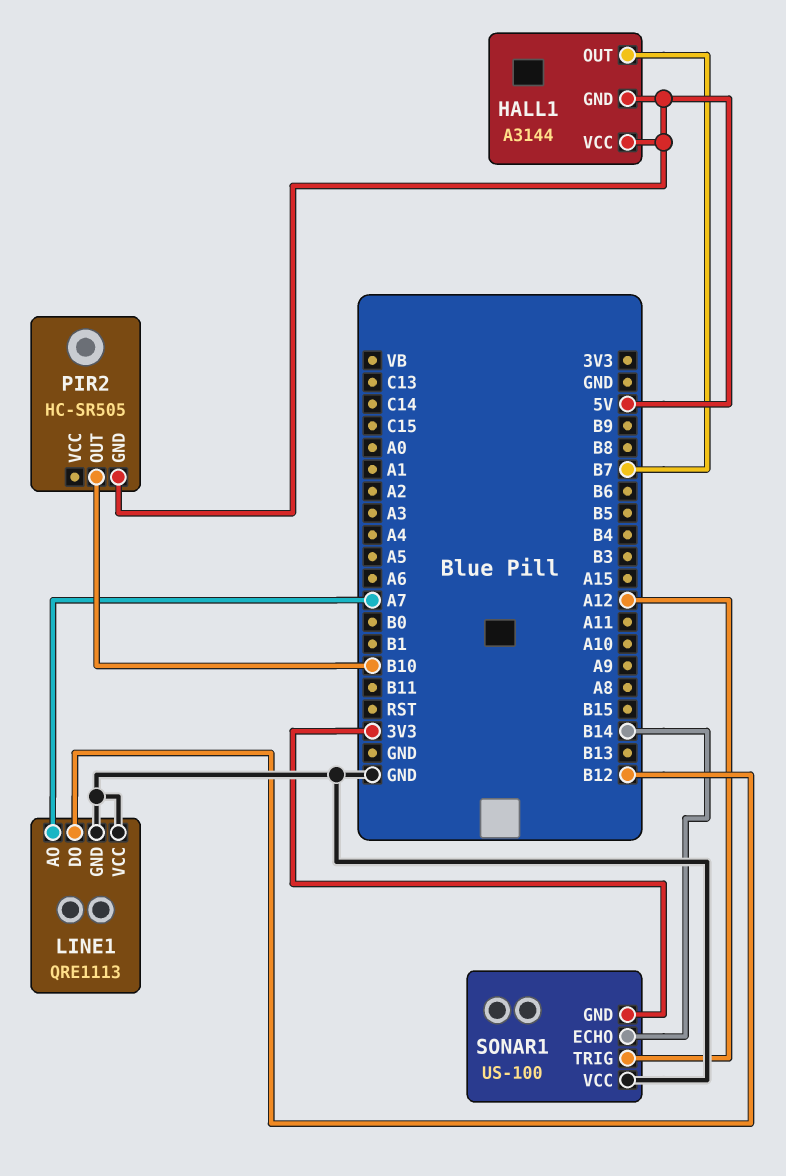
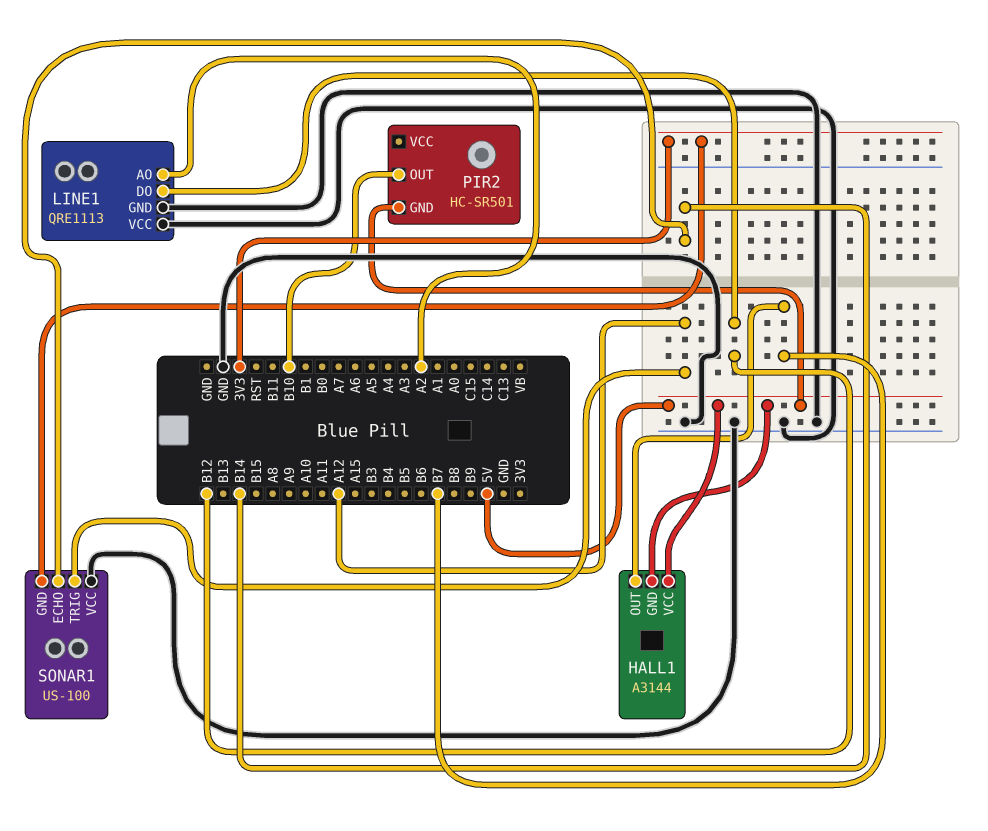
LINE1 pin AO: A7 -> A2
PIR2: HC-SR505 -> HC-SR501

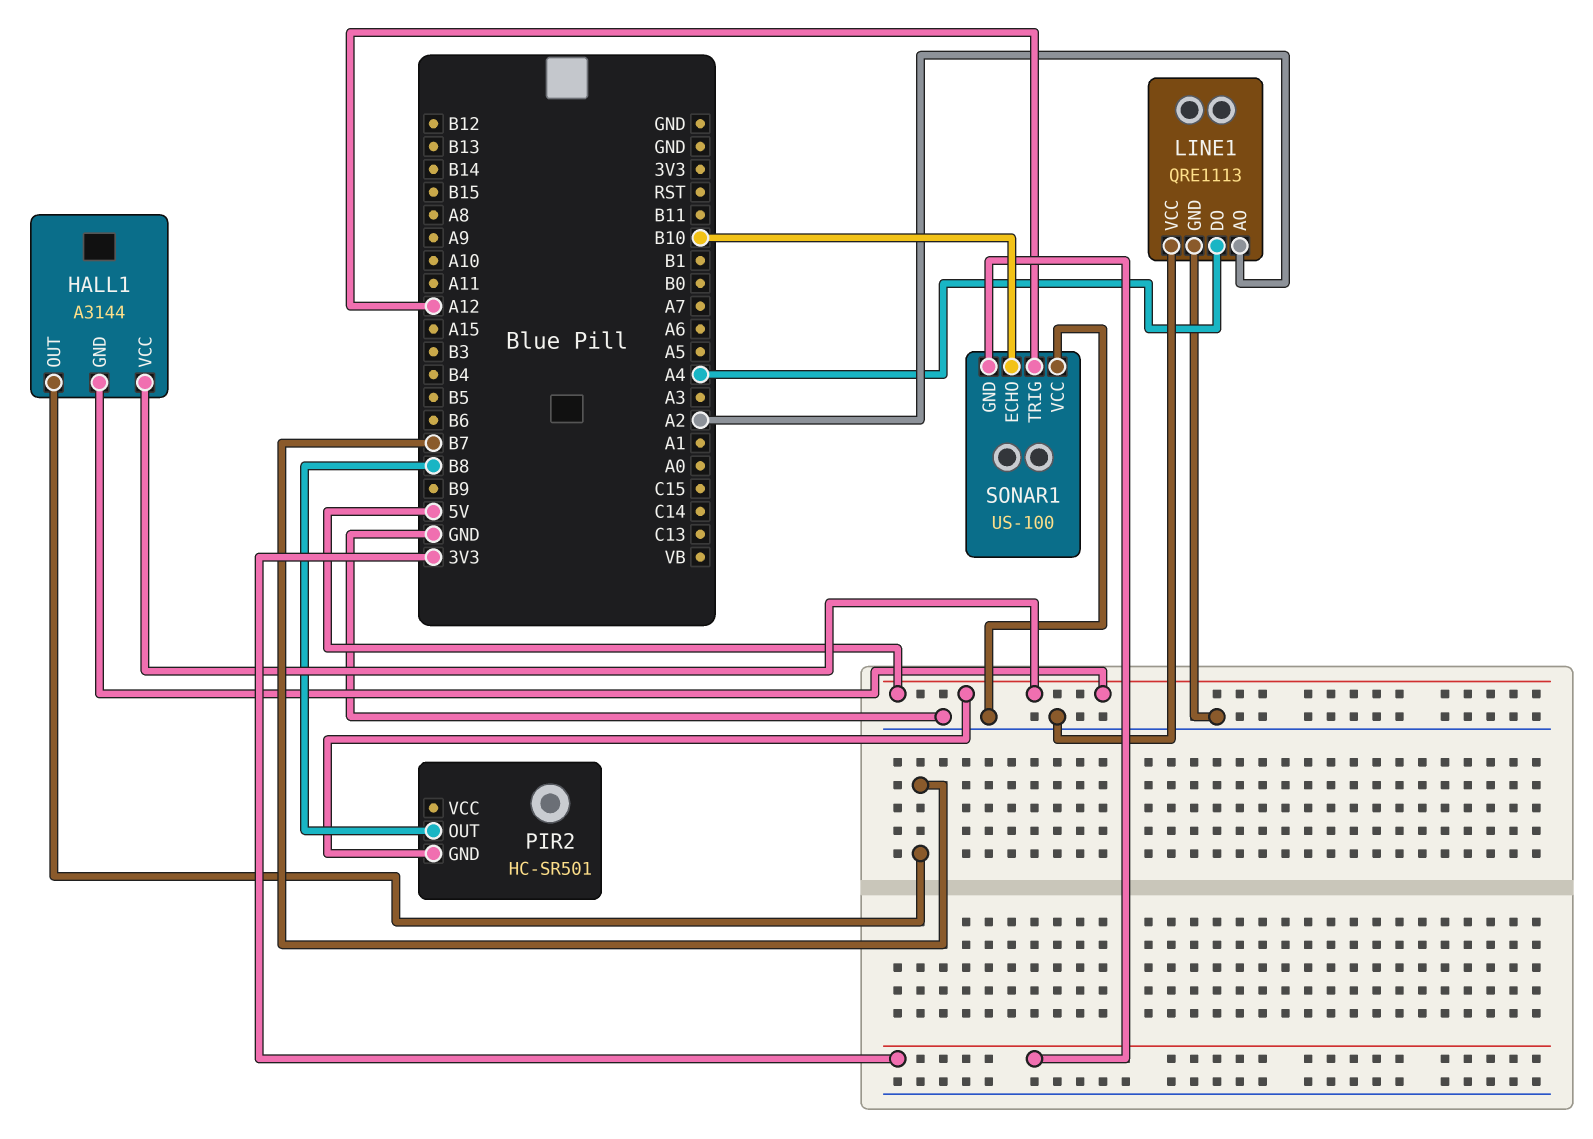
LINE1 pin DO: B12 -> A4
PIR2 pin OUT: B10 -> B8
SONAR1 pin ECHO: B14 -> B10

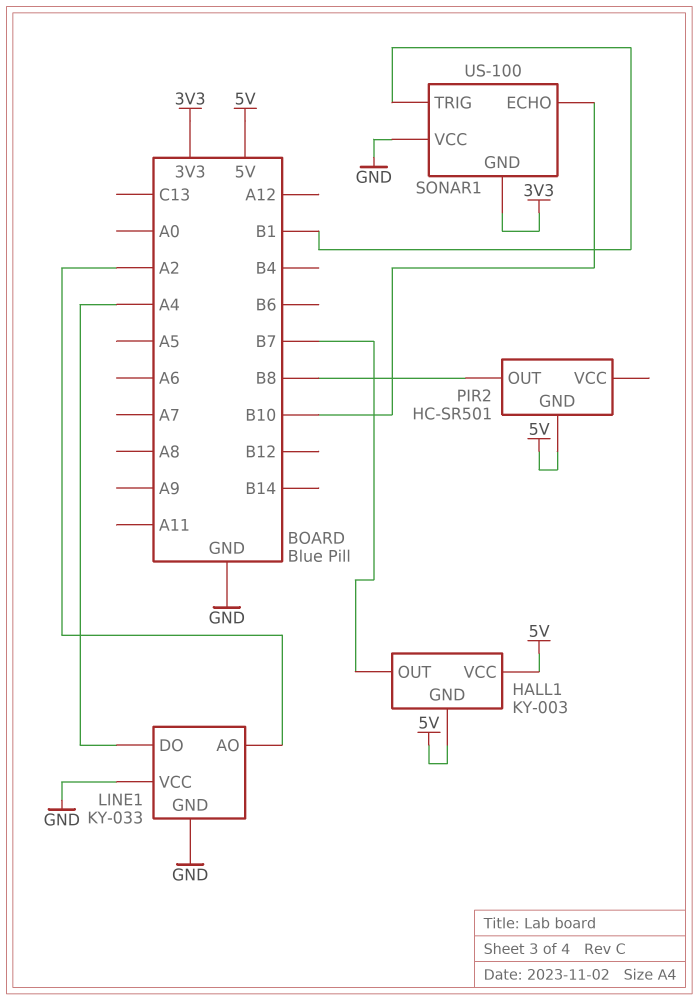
HALL1: A3144 -> KY-003
LINE1: QRE1113 -> KY-033
SONAR1 pin TRIG: A12 -> B1

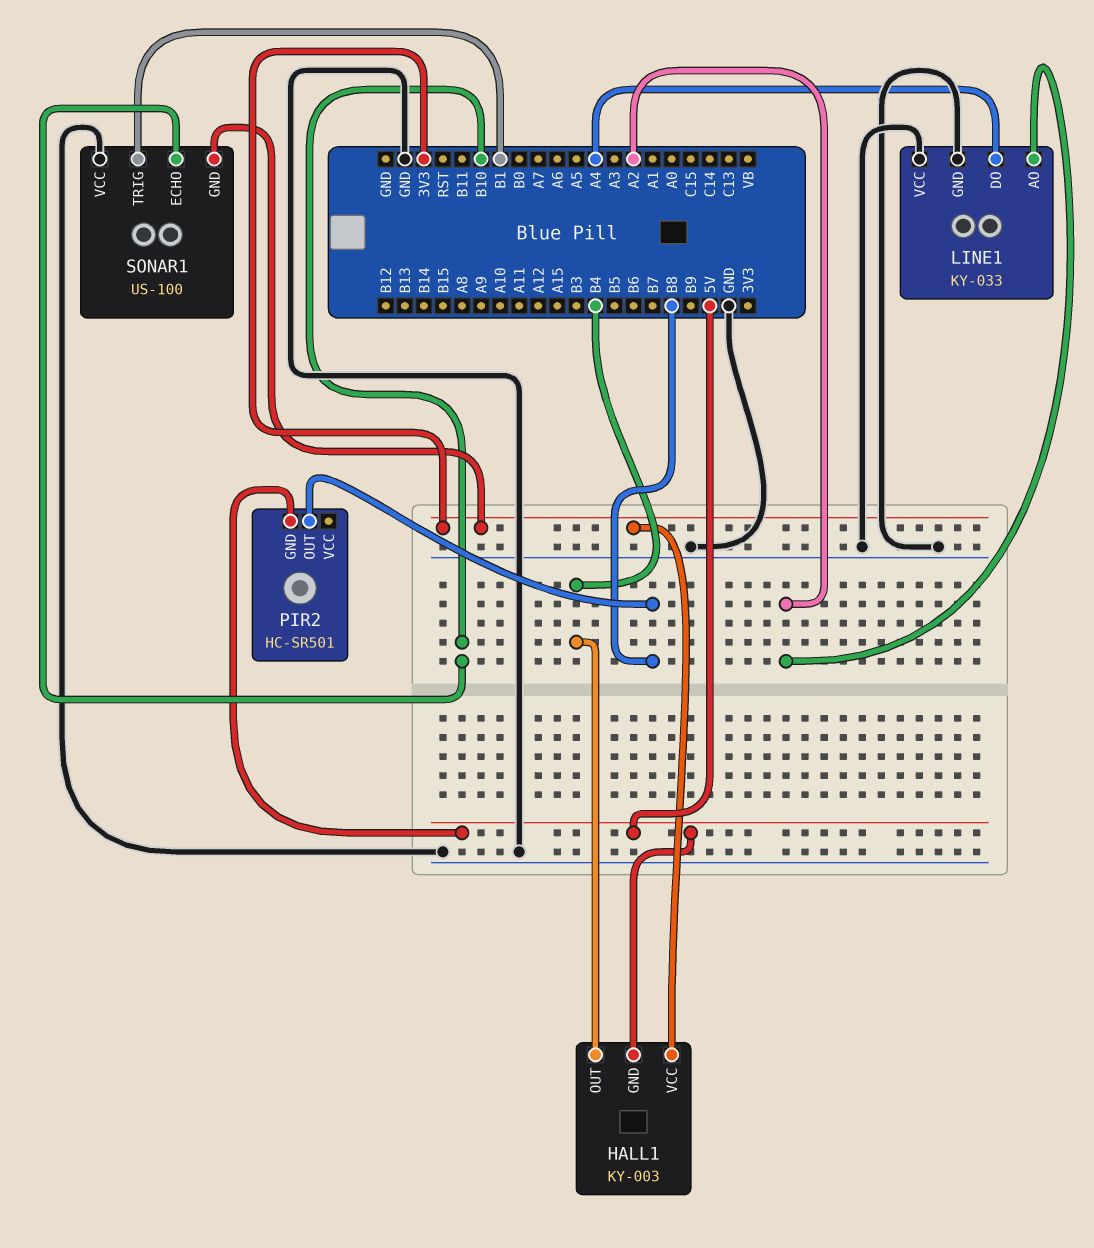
HALL1 pin OUT: B7 -> B4
HALL1 pin VCC: 5V -> 3V3

